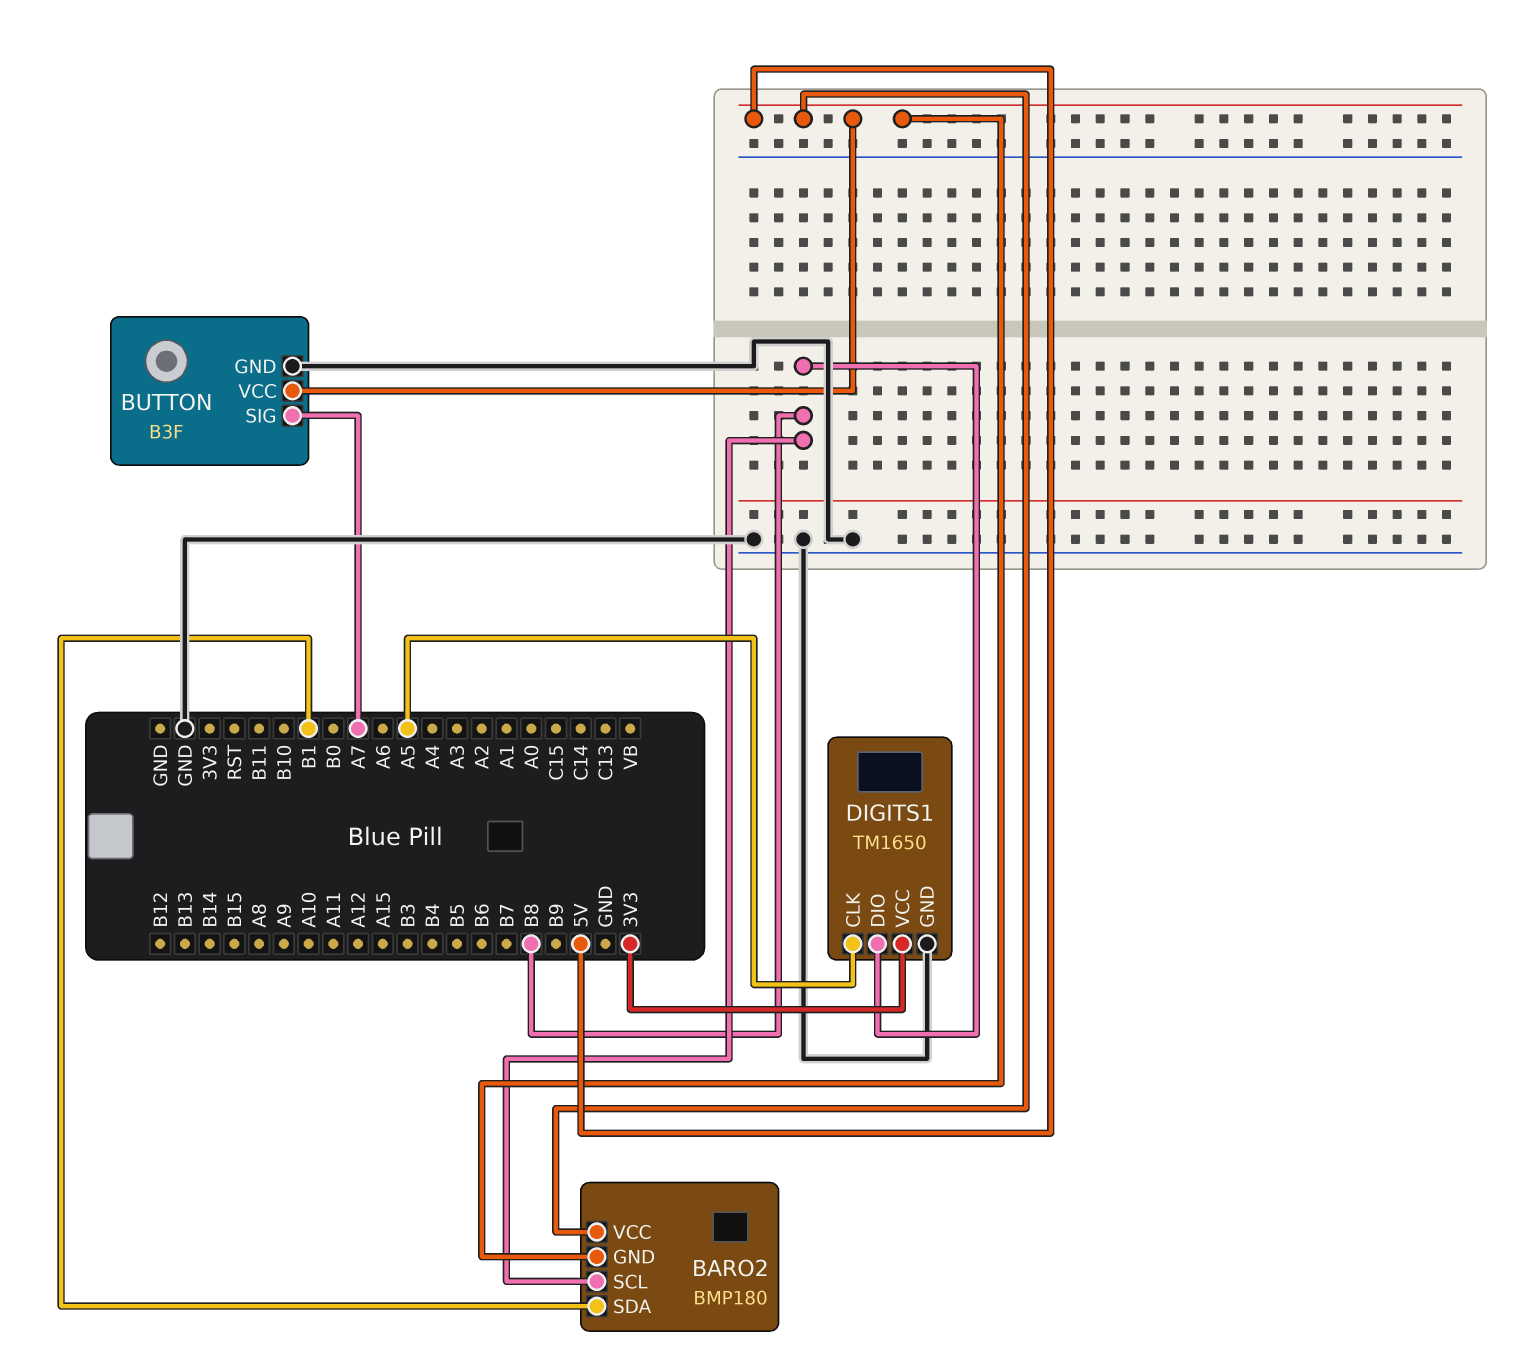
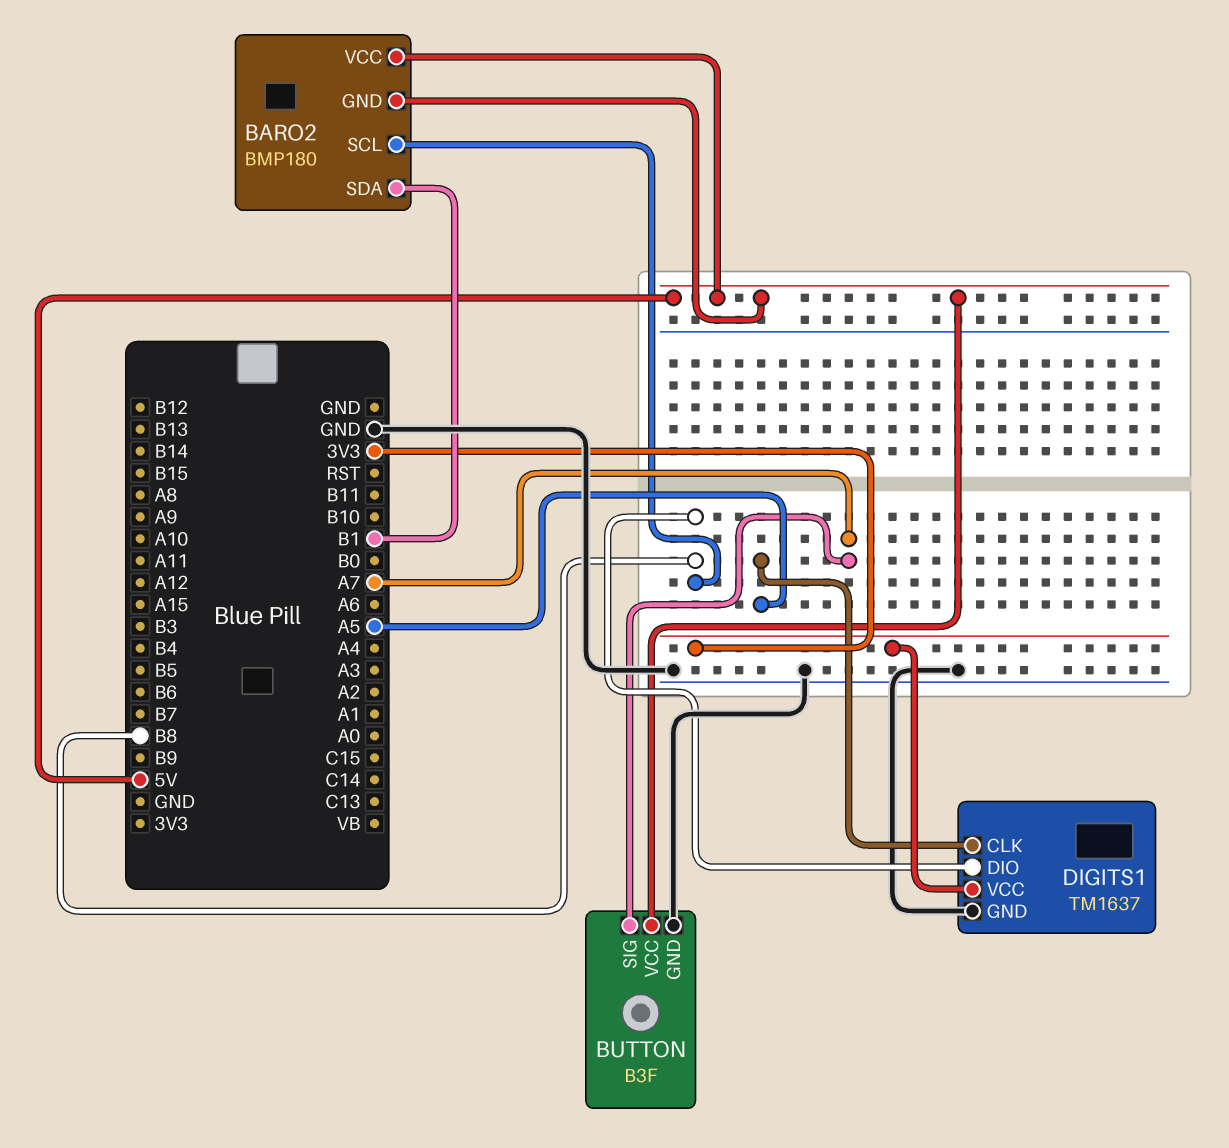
DIGITS1: TM1650 -> TM1637

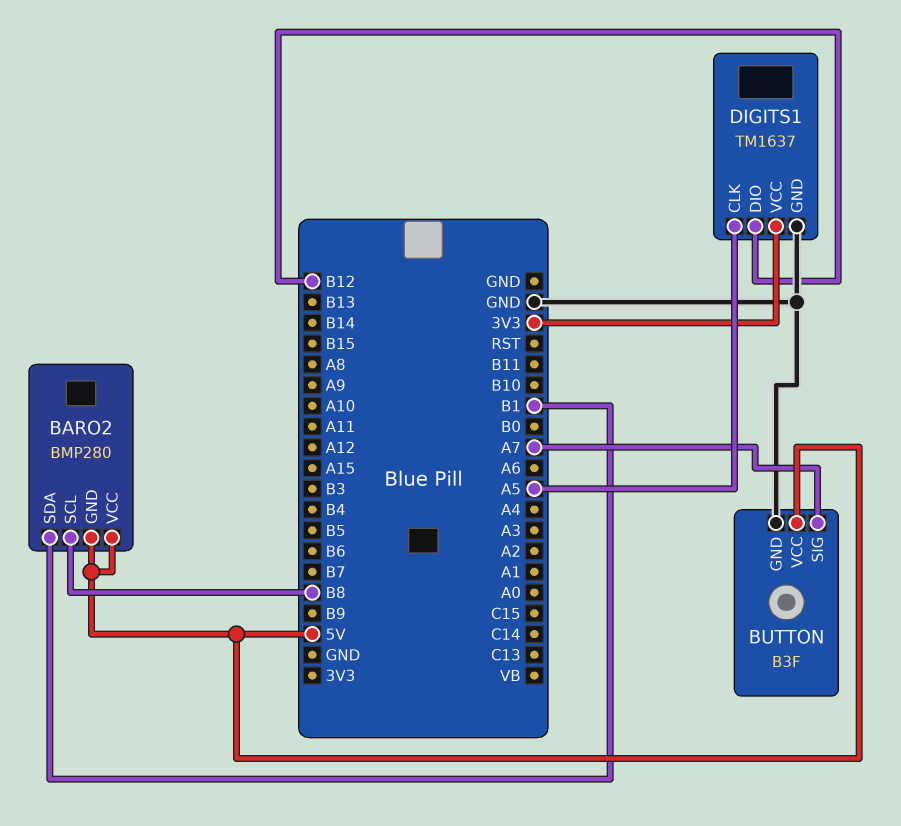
BARO2: BMP180 -> BMP280
DIGITS1 pin DIO: B8 -> B12

